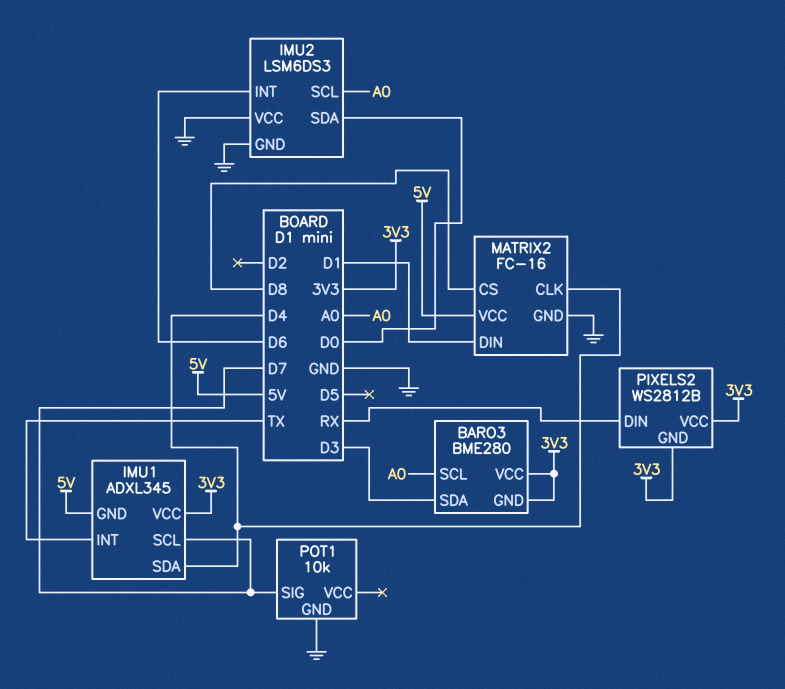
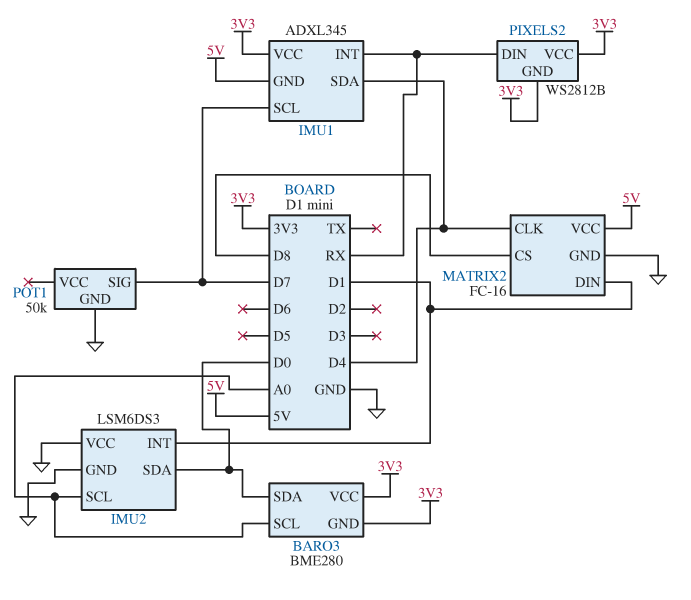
BARO3 pin SDA: D3 -> D0
IMU1 pin INT: TX -> RX
IMU2 pin INT: D6 -> D1
POT1: 10k -> 50k

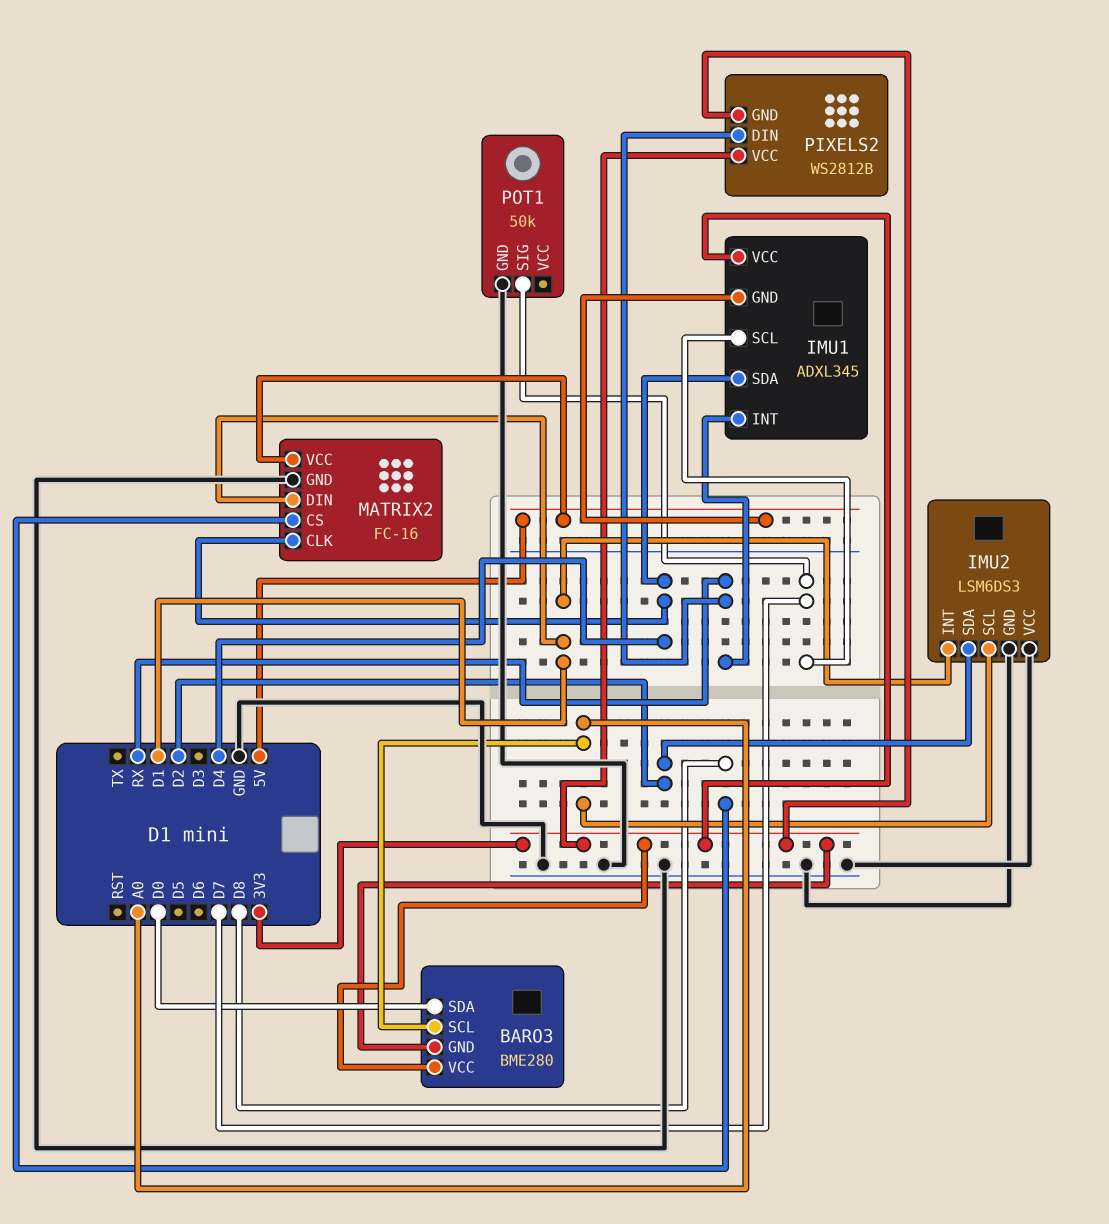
IMU2 pin SDA: D0 -> D2

